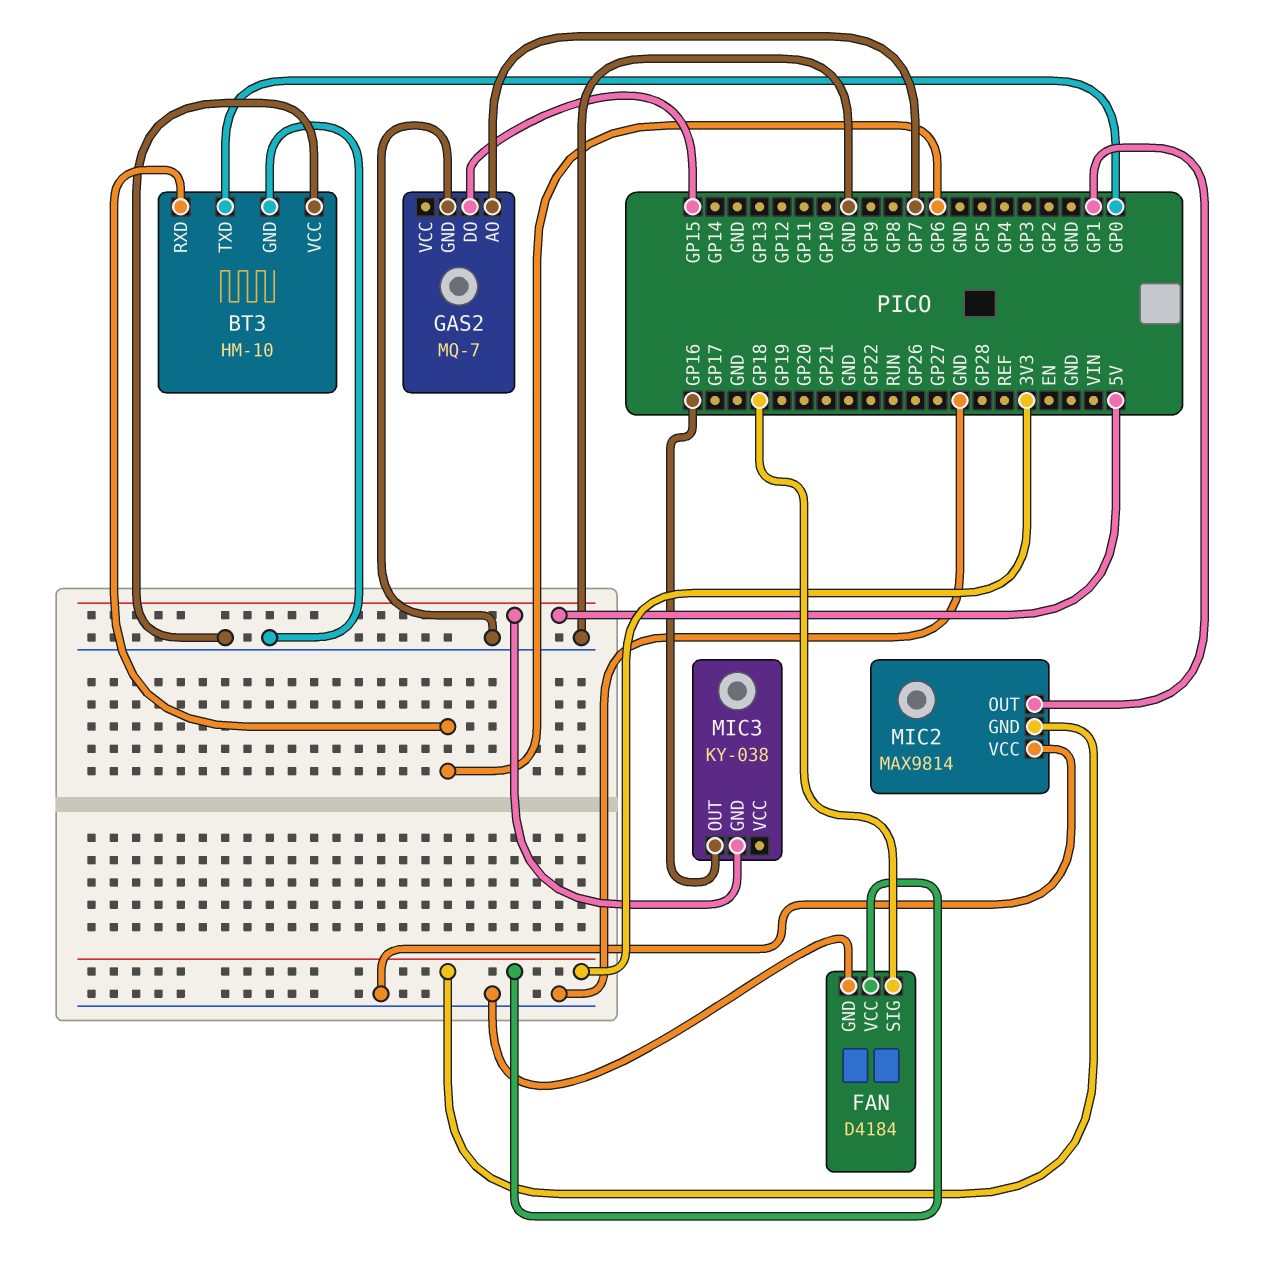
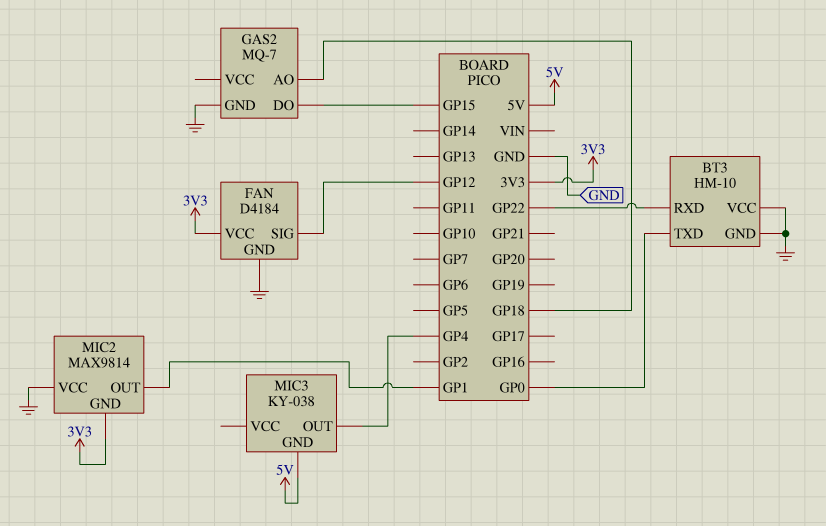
BT3 pin RXD: GP6 -> GP22
FAN pin SIG: GP18 -> GP12
GAS2 pin AO: GP7 -> GP18
MIC3 pin OUT: GP16 -> GP4

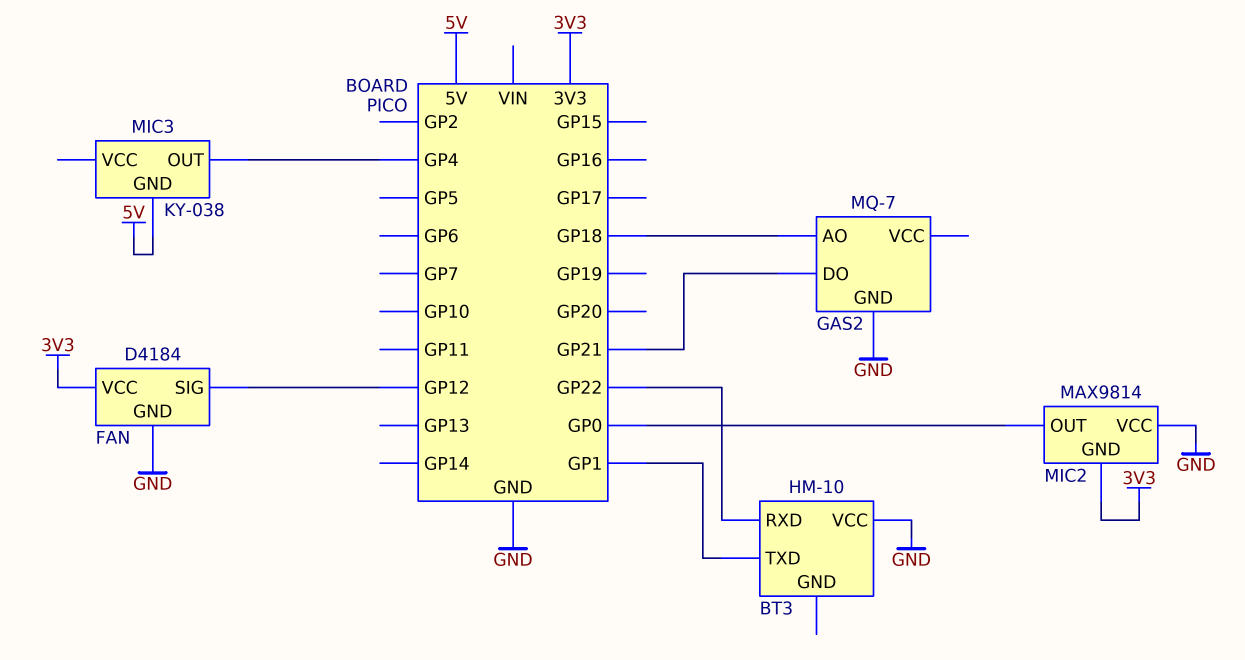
BT3 pin GND: GND -> none
BT3 pin TXD: GP0 -> GP1
GAS2 pin DO: GP15 -> GP21
MIC2 pin OUT: GP1 -> GP0

